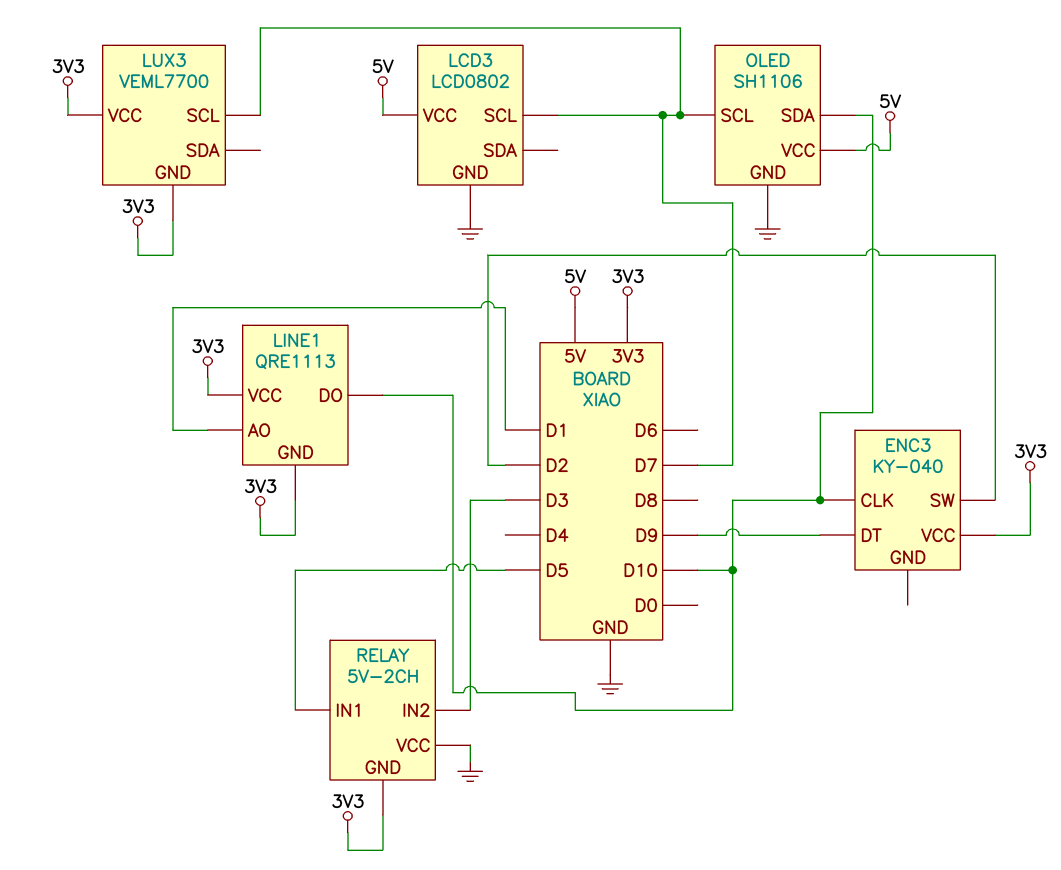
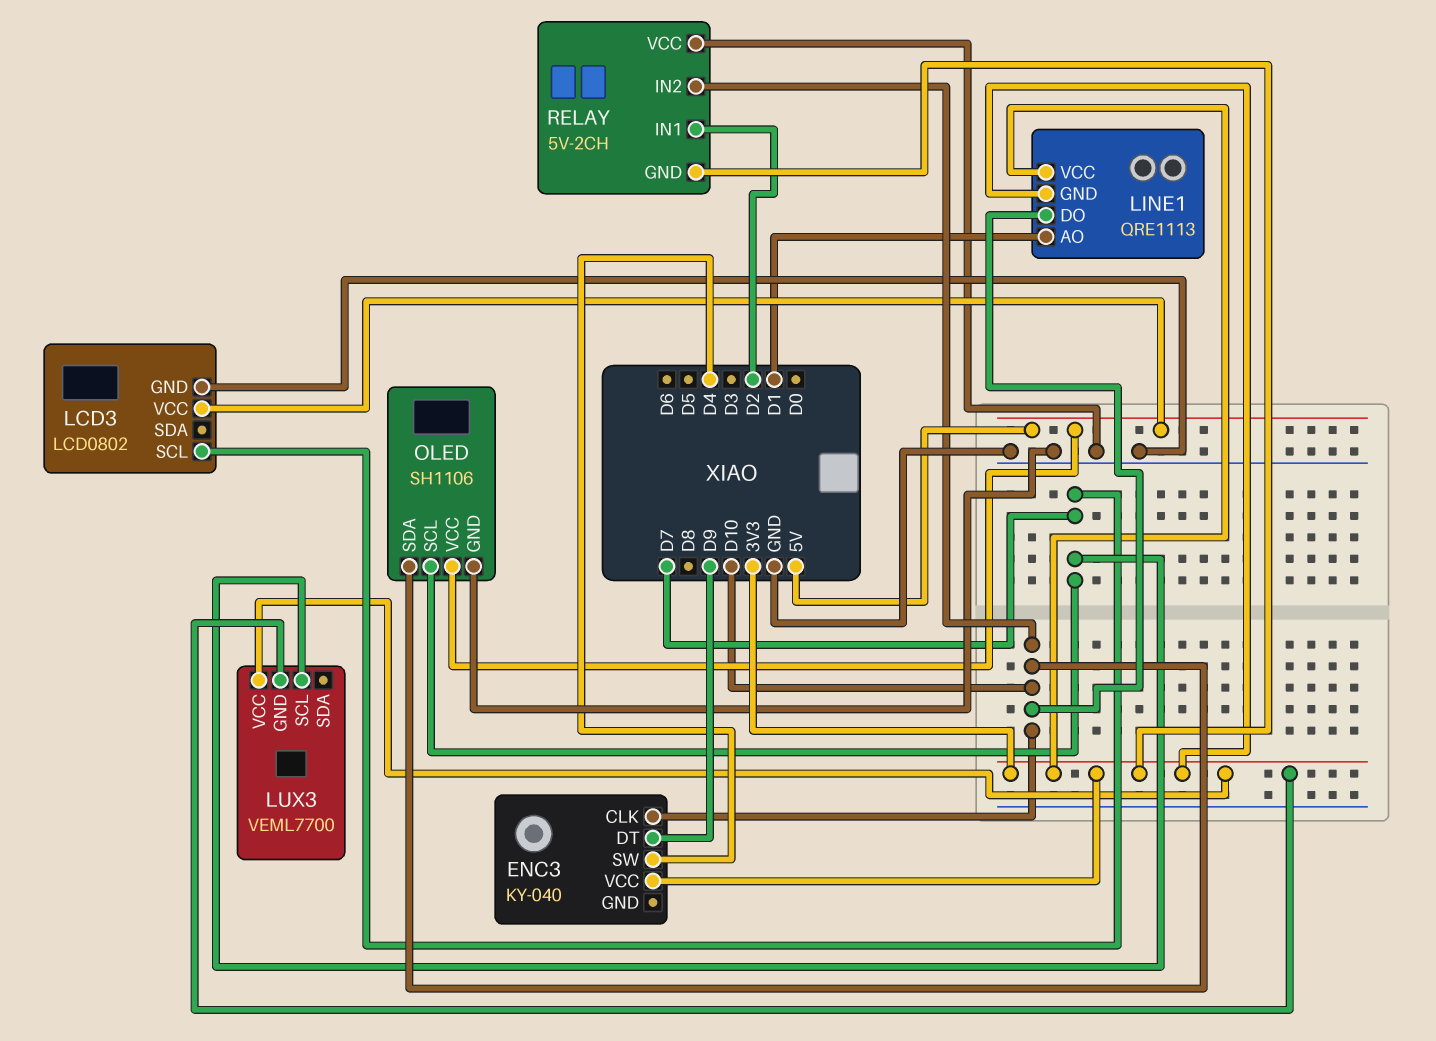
ENC3 pin SW: D2 -> D4
RELAY pin IN1: D5 -> D2
RELAY pin IN2: D3 -> D10

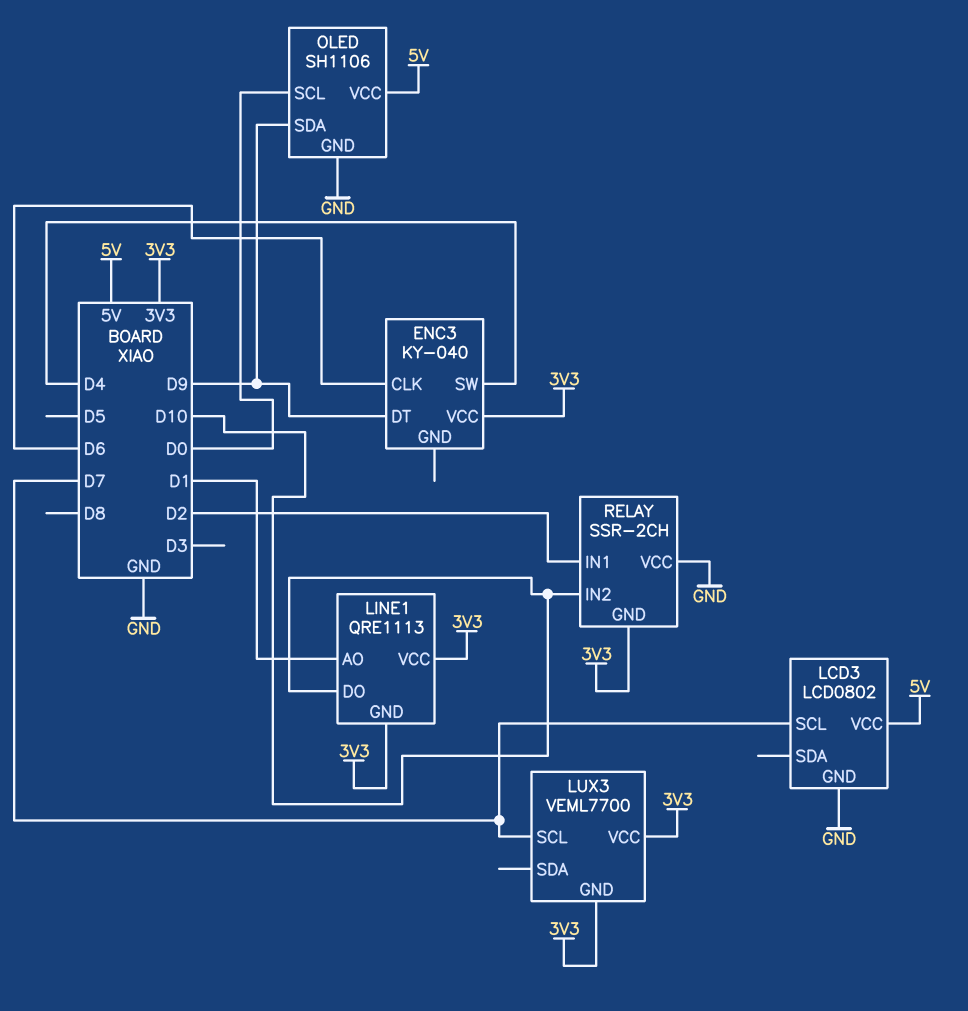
ENC3 pin CLK: D10 -> D6
OLED pin SCL: D7 -> D0
OLED pin SDA: D10 -> D9
RELAY: 5V-2CH -> SSR-2CH

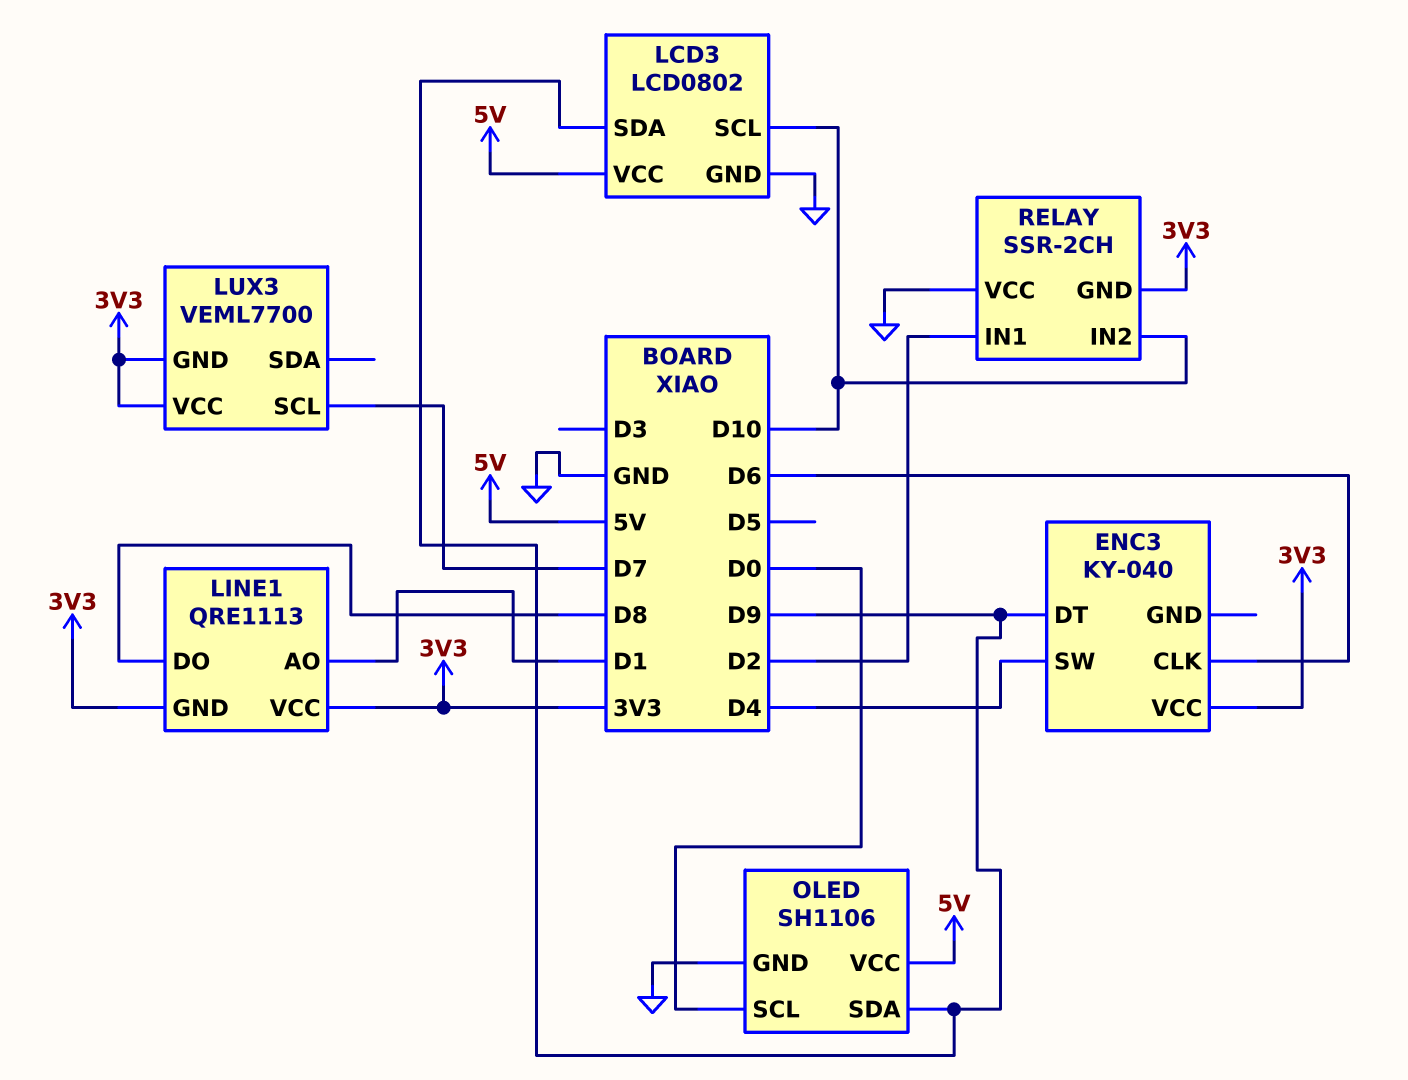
LCD3 pin SCL: D7 -> D10
LCD3 pin SDA: none -> D9
LINE1 pin DO: D10 -> D8

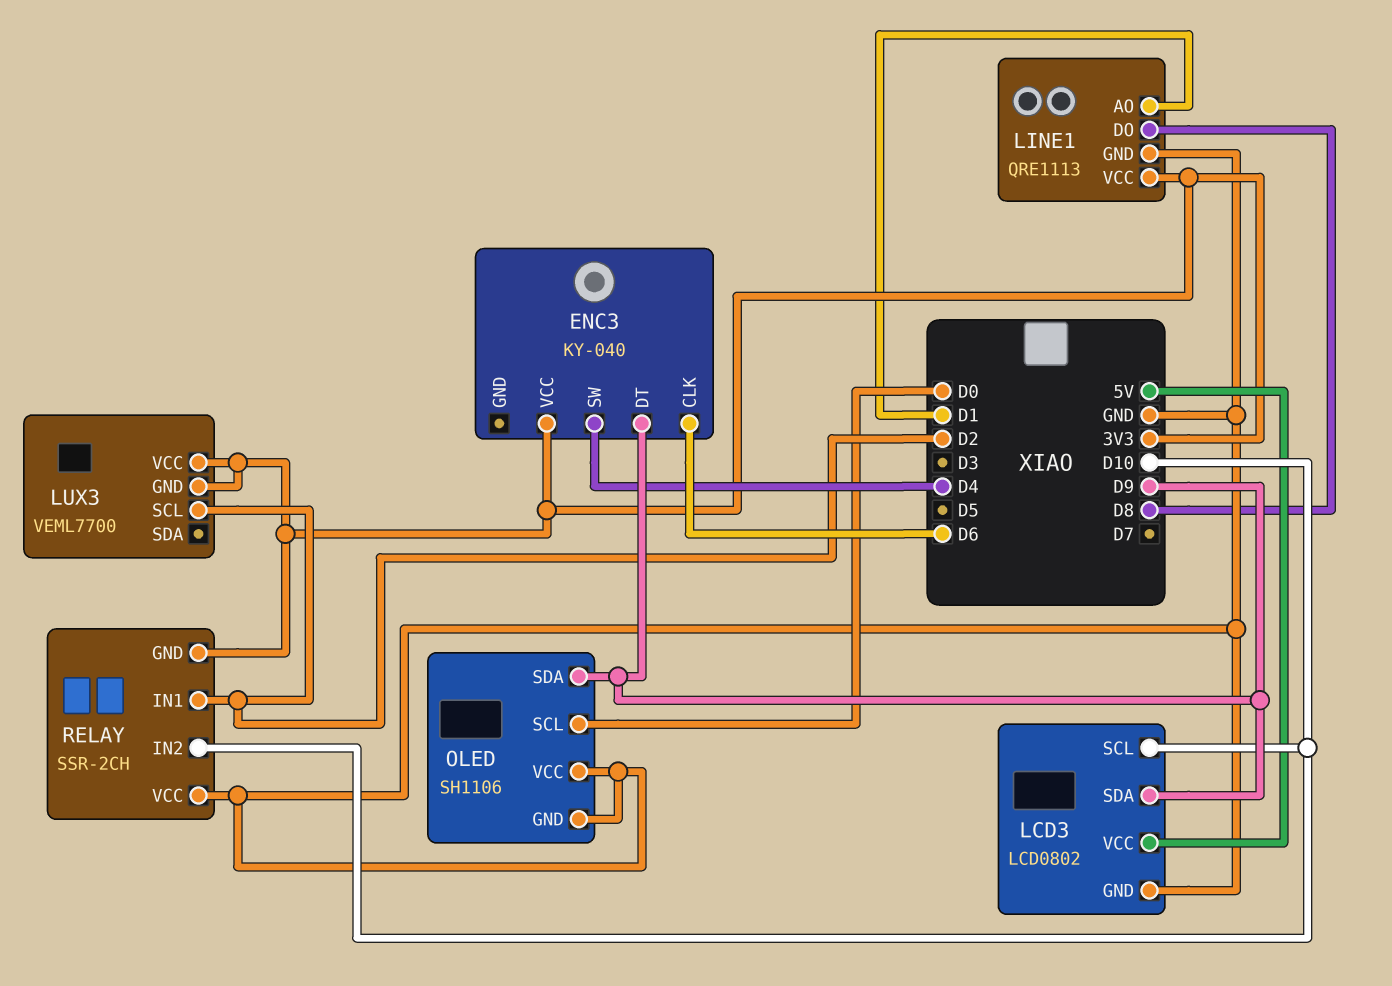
LINE1 pin GND: 3V3 -> GND
LUX3 pin SCL: D7 -> D2
OLED pin VCC: 5V -> GND

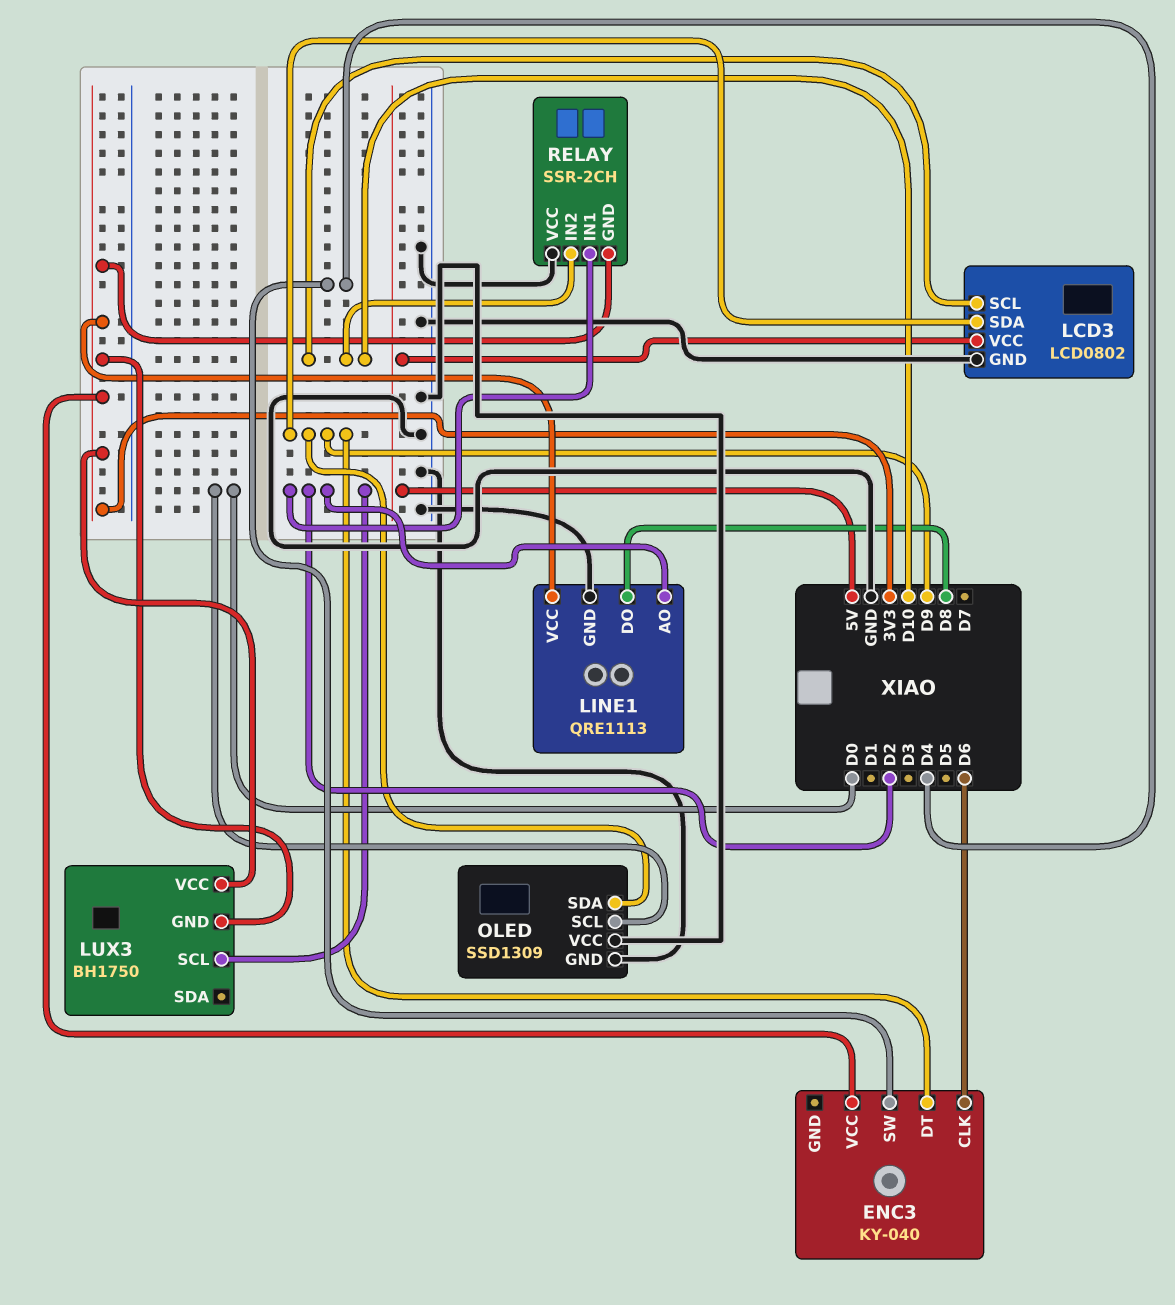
LINE1 pin AO: D1 -> D2
LUX3: VEML7700 -> BH1750
OLED: SH1106 -> SSD1309

